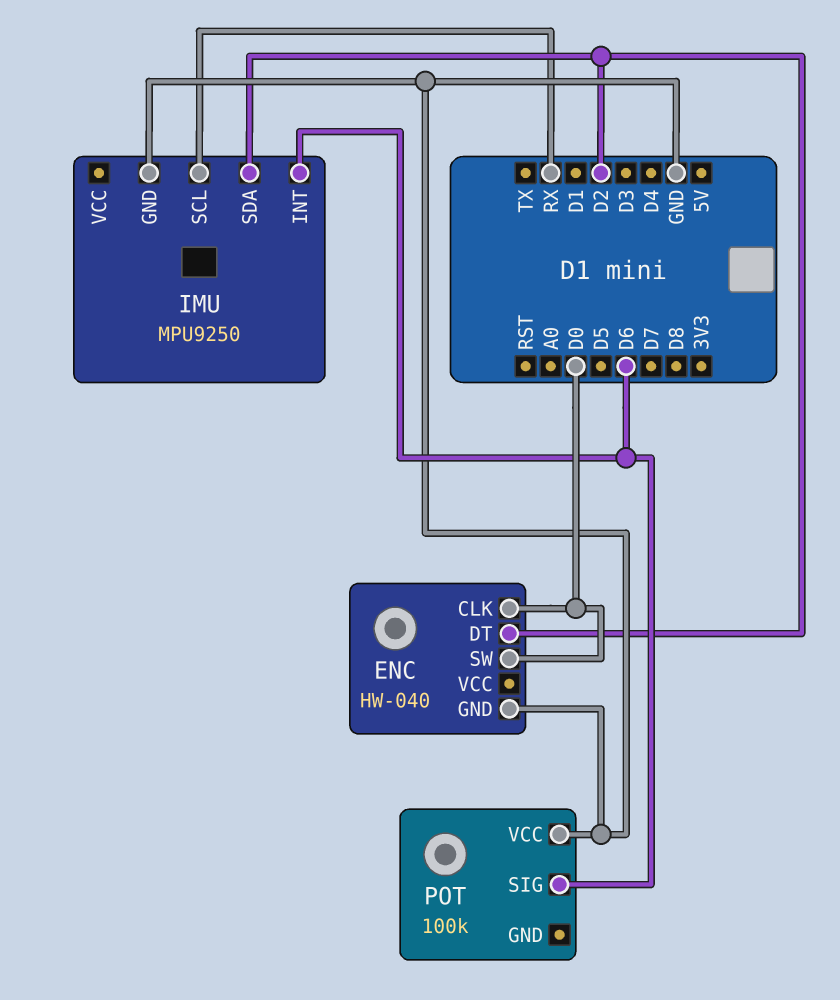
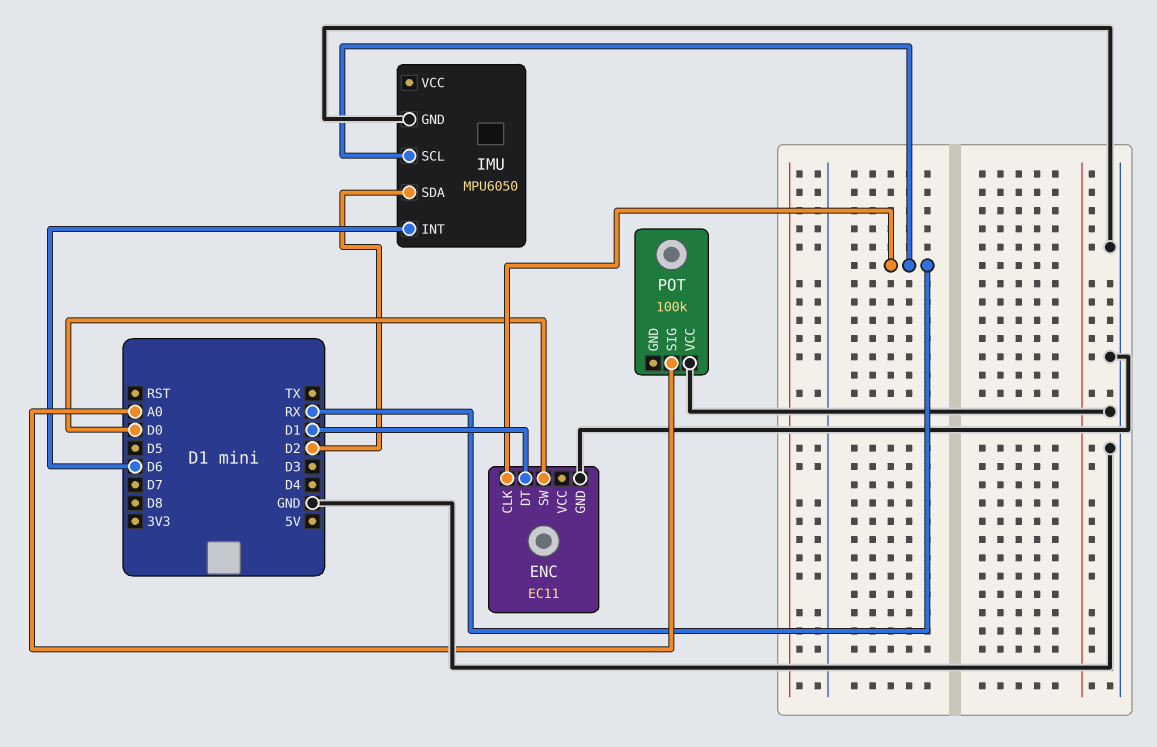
ENC: HW-040 -> EC11
ENC pin CLK: D0 -> RX
ENC pin DT: D2 -> D1
IMU: MPU9250 -> MPU6050
POT pin SIG: D6 -> A0

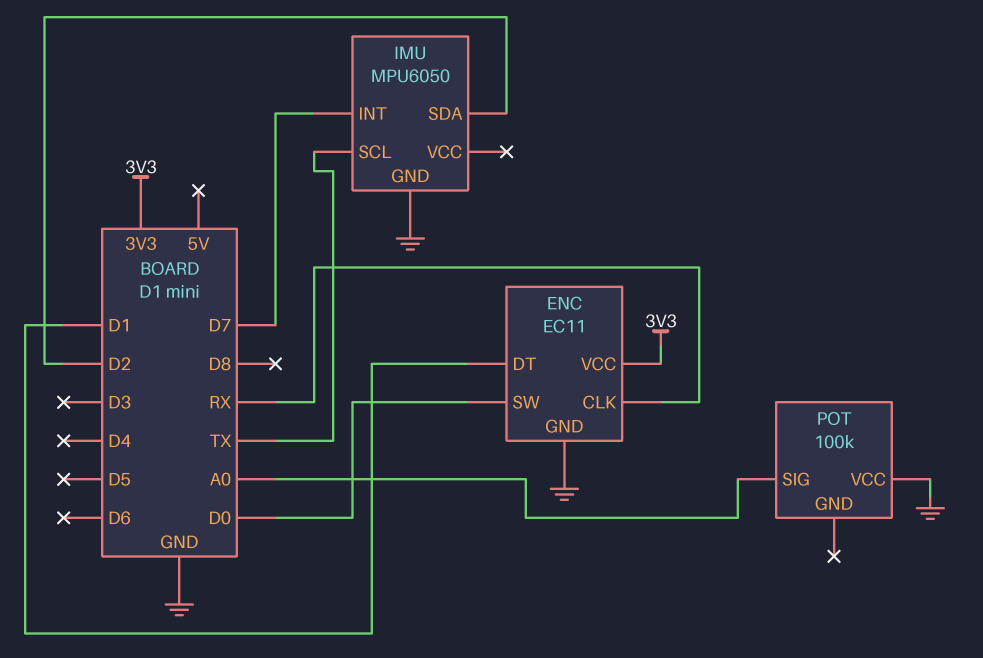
ENC pin VCC: none -> 3V3
IMU pin INT: D6 -> D7
IMU pin SCL: RX -> TX

